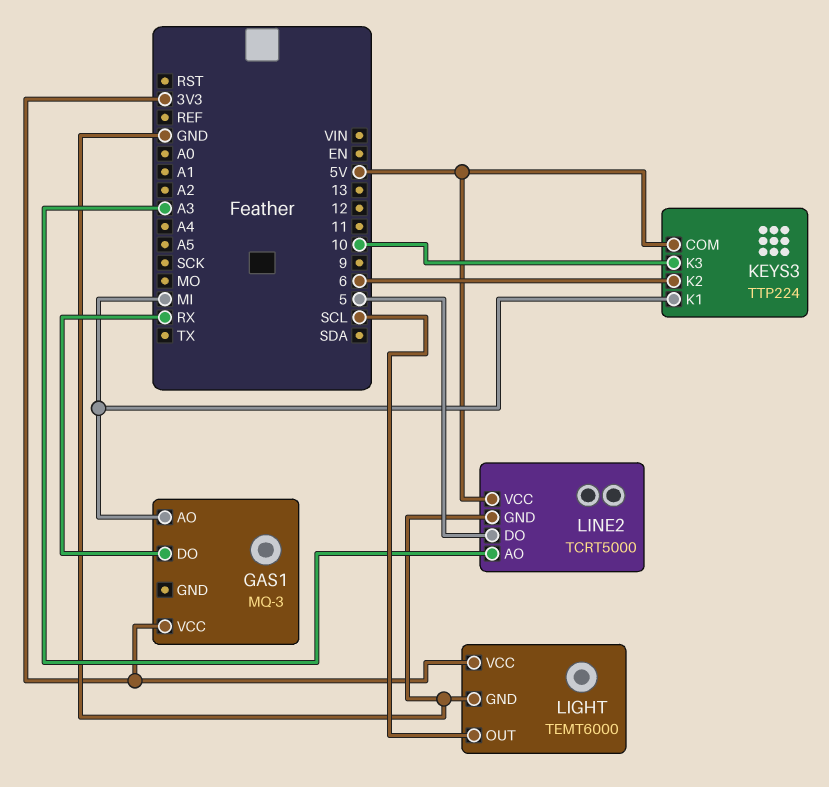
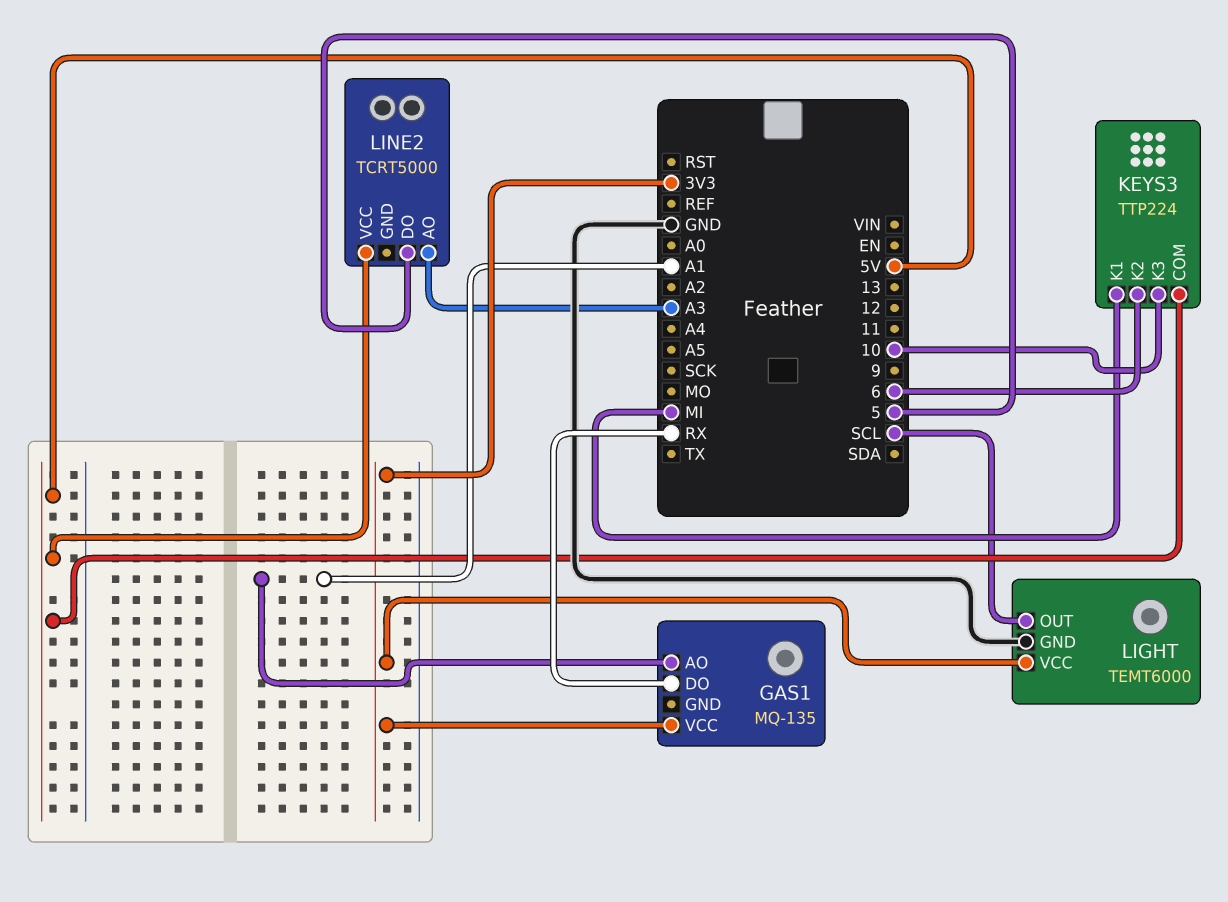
GAS1: MQ-3 -> MQ-135
GAS1 pin AO: MI -> A1
LINE2 pin GND: GND -> none

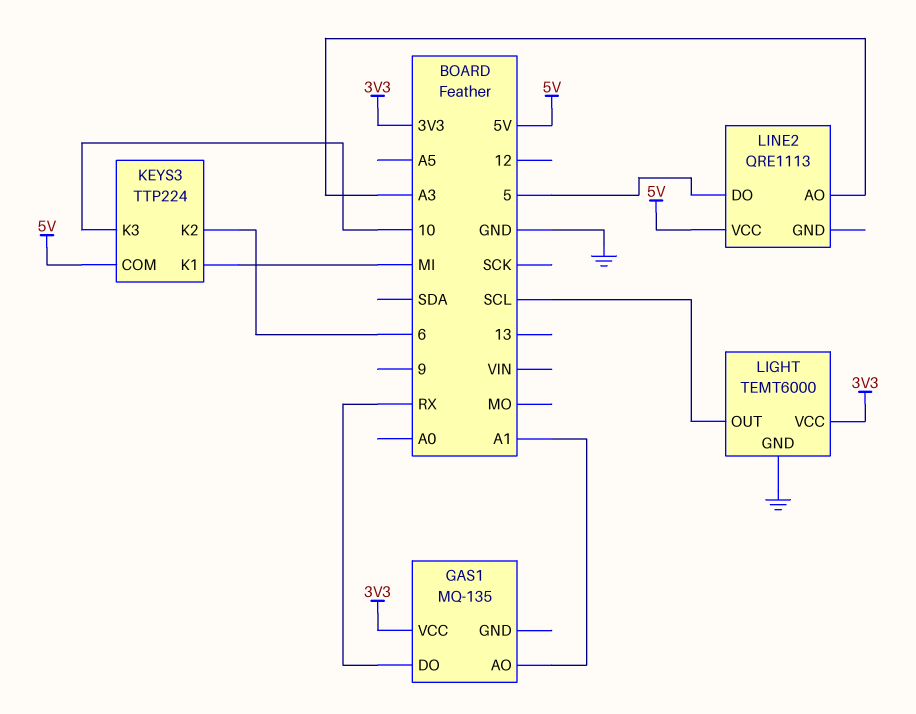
LINE2: TCRT5000 -> QRE1113

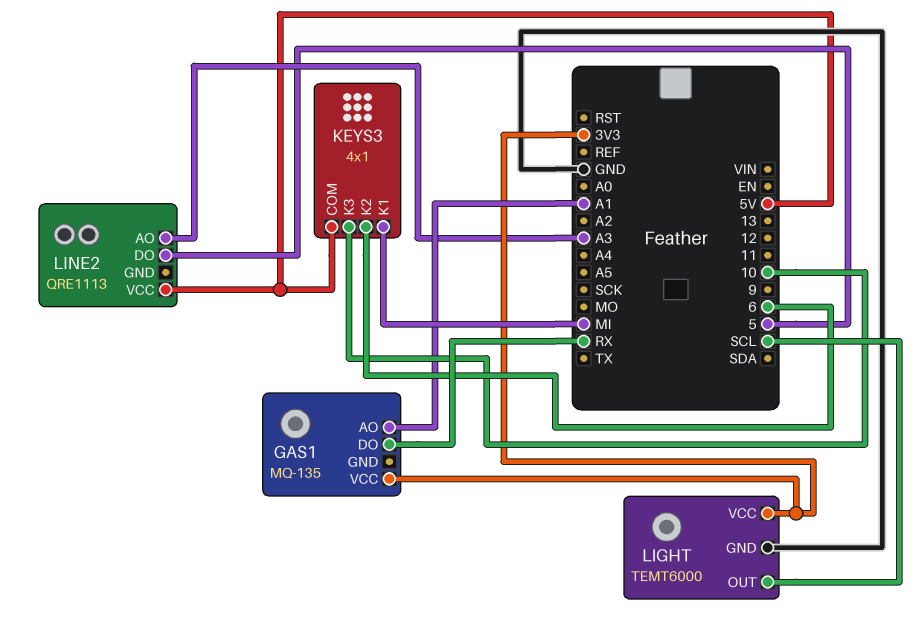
KEYS3: TTP224 -> 4x1

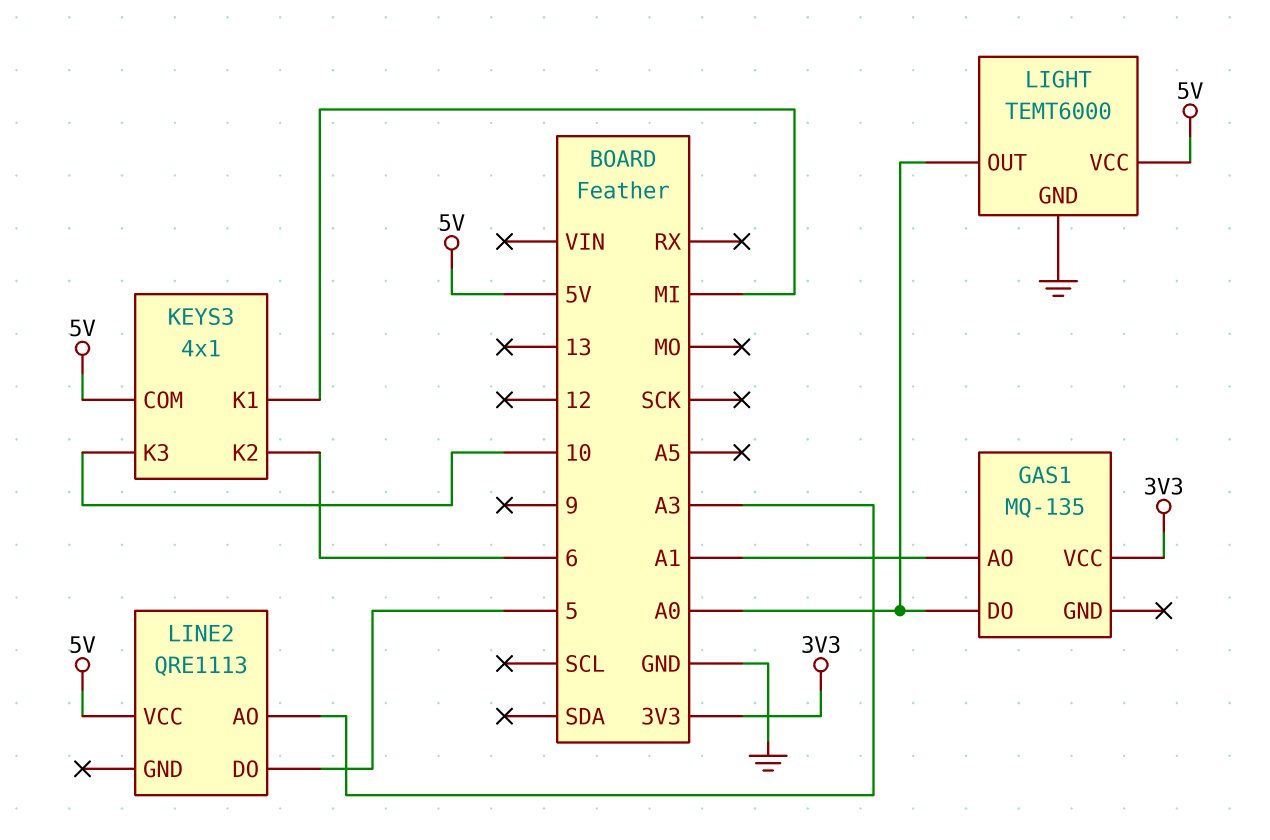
GAS1 pin DO: RX -> A0
LIGHT pin OUT: SCL -> A0
LIGHT pin VCC: 3V3 -> 5V

